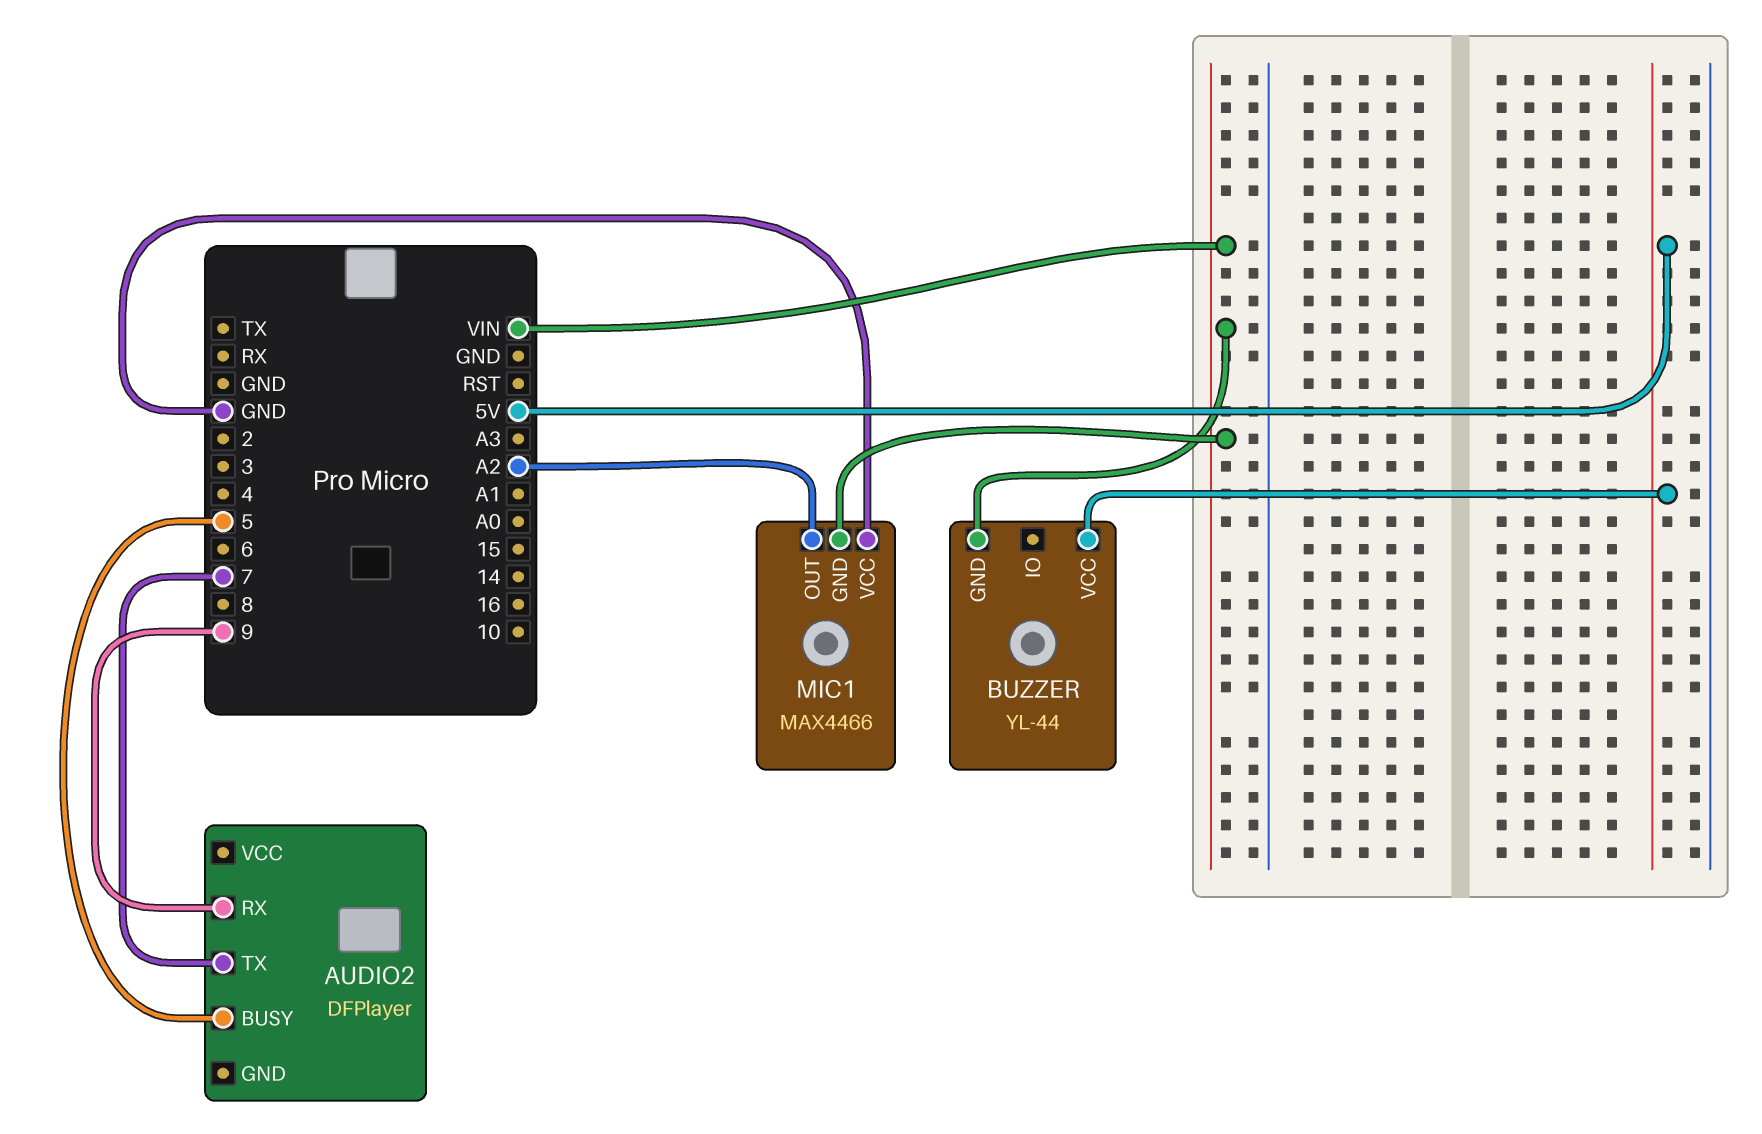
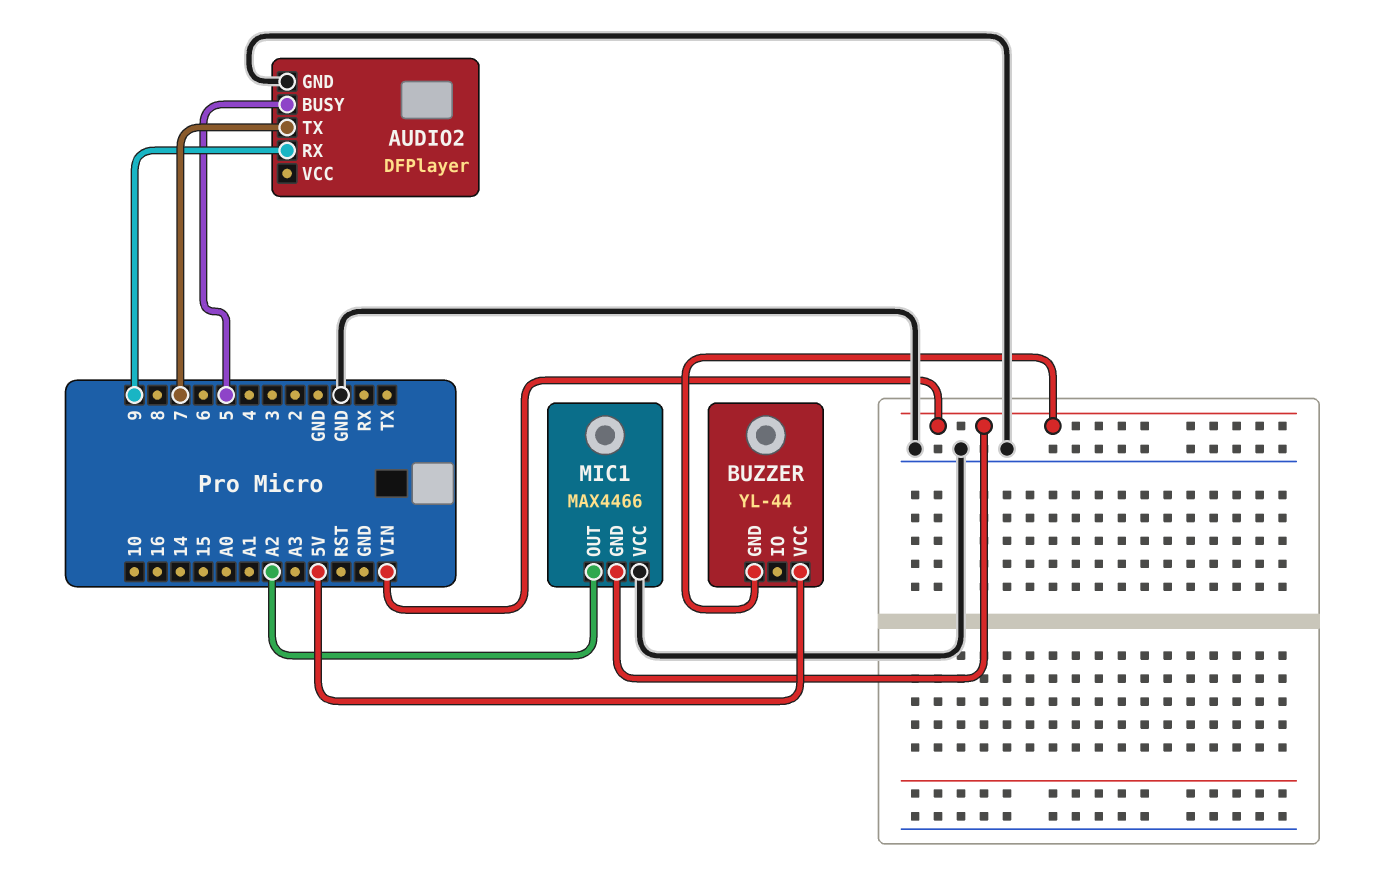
AUDIO2 pin GND: none -> GND

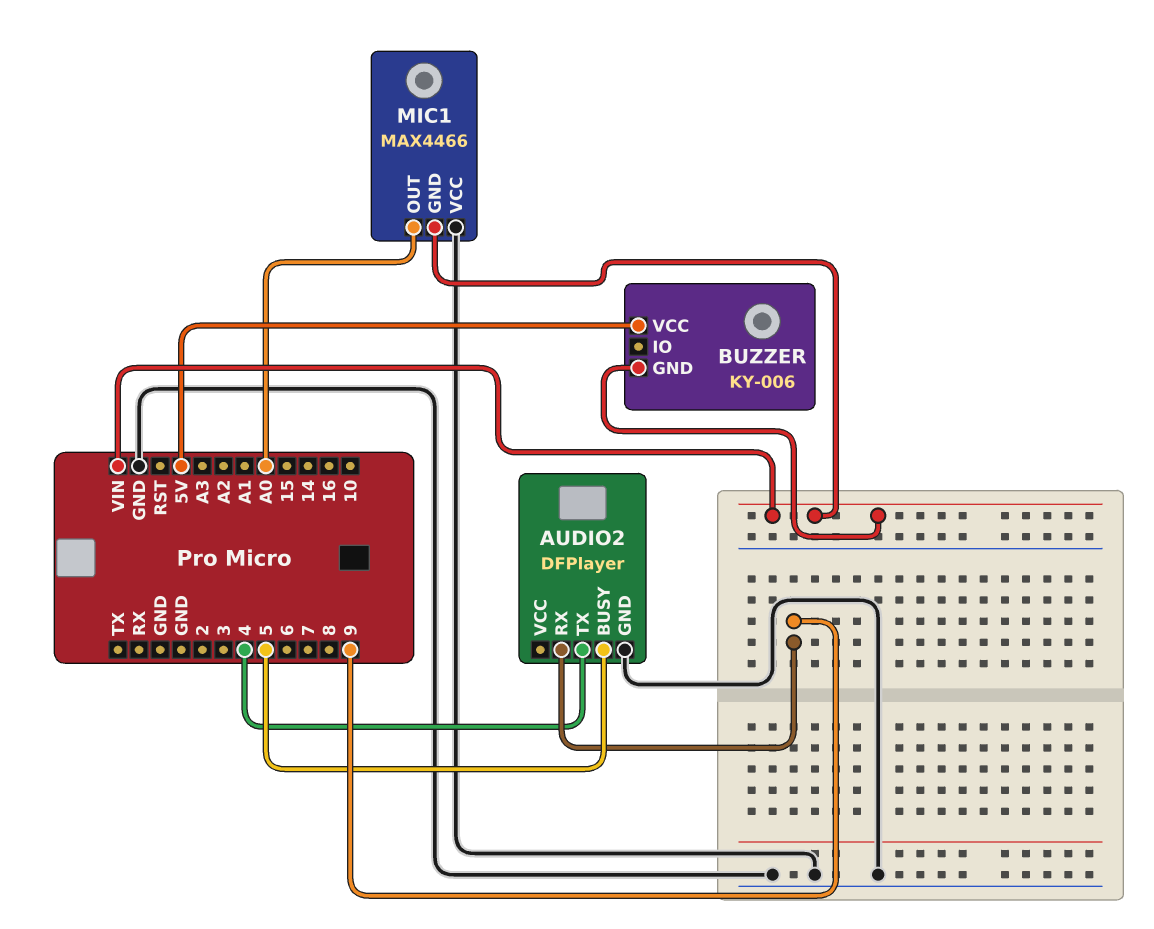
AUDIO2 pin TX: 7 -> 4
BUZZER: YL-44 -> KY-006
MIC1 pin OUT: A2 -> A0

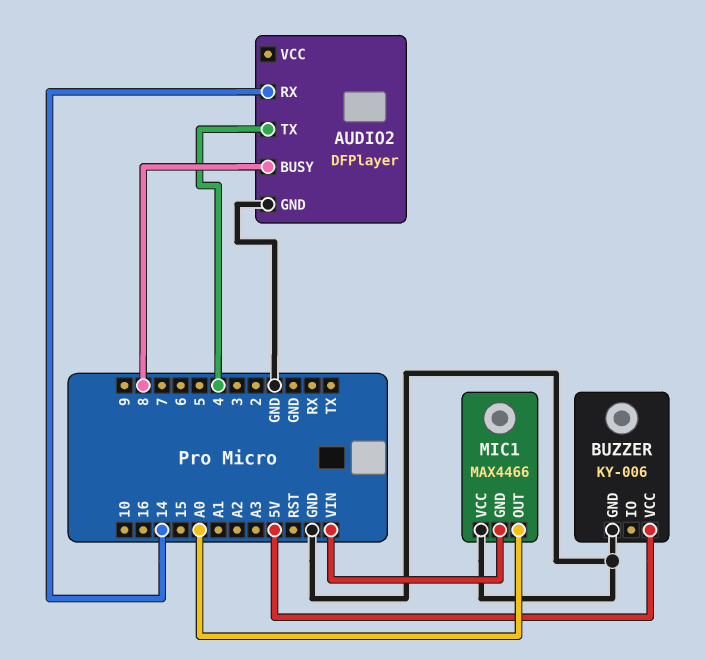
AUDIO2 pin BUSY: 5 -> 8
AUDIO2 pin RX: 9 -> 14
BUZZER pin GND: VIN -> GND

